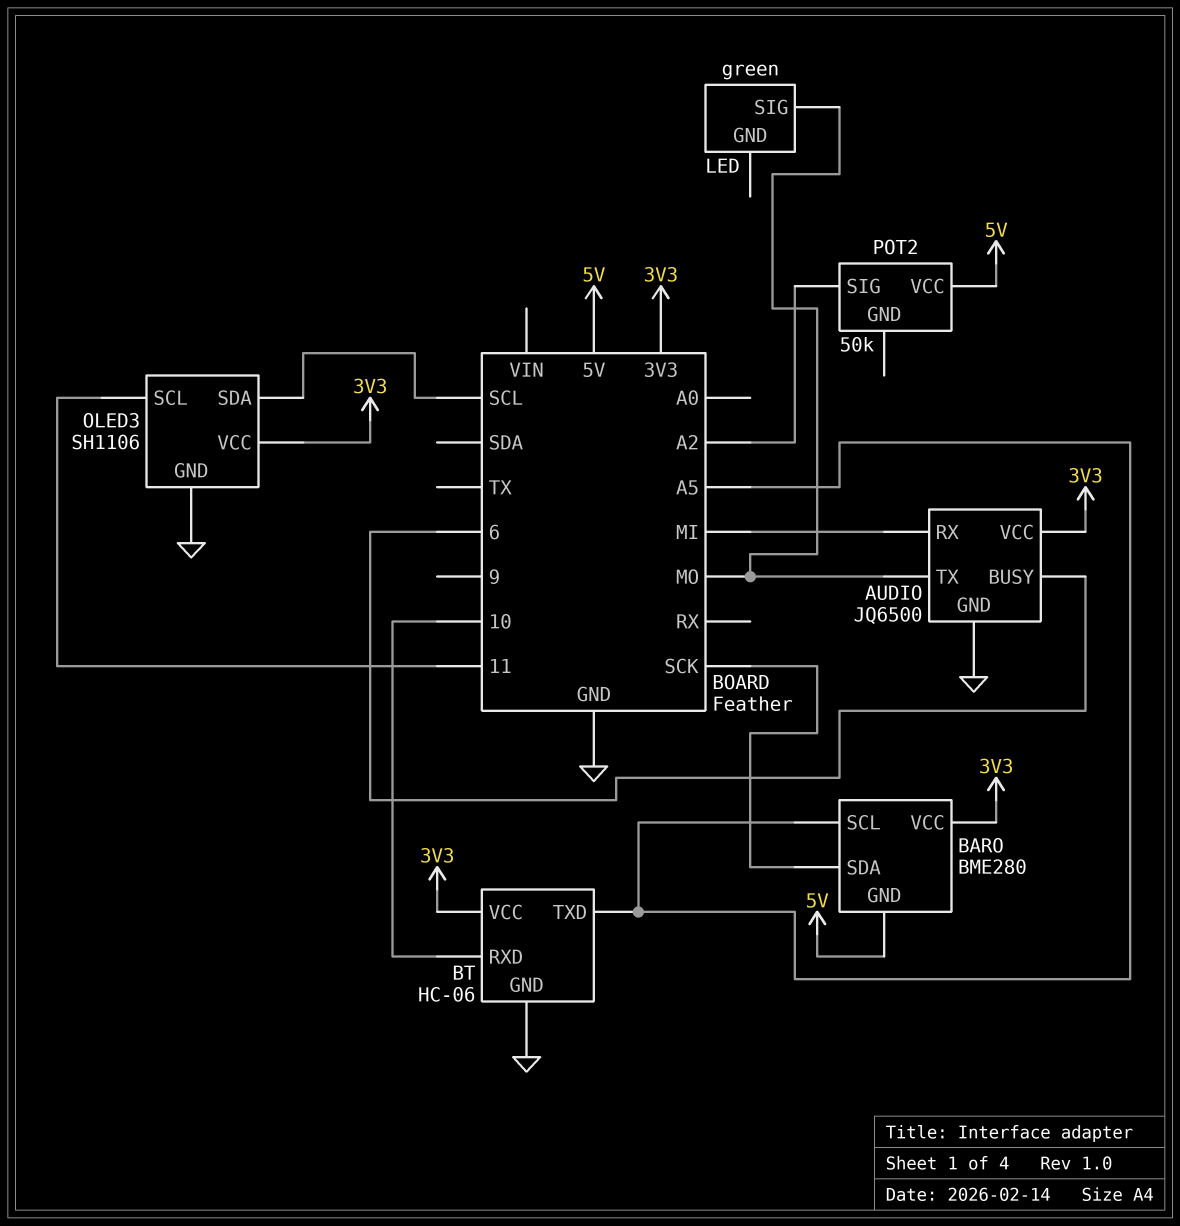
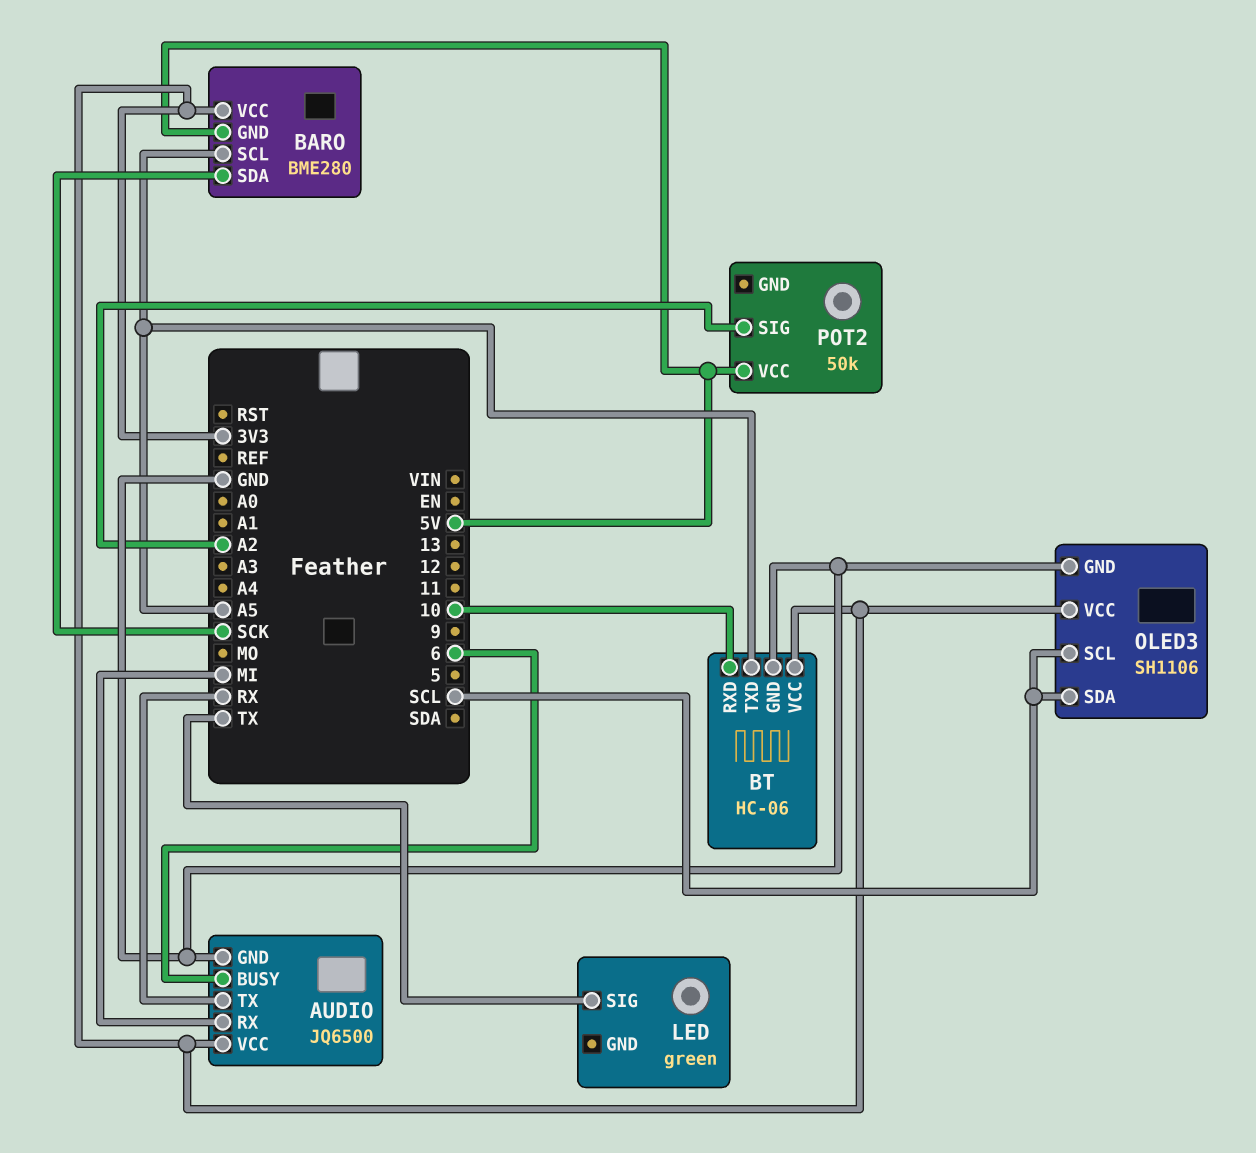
AUDIO pin TX: MO -> RX
LED pin SIG: MO -> TX
OLED3 pin SCL: 11 -> SCL

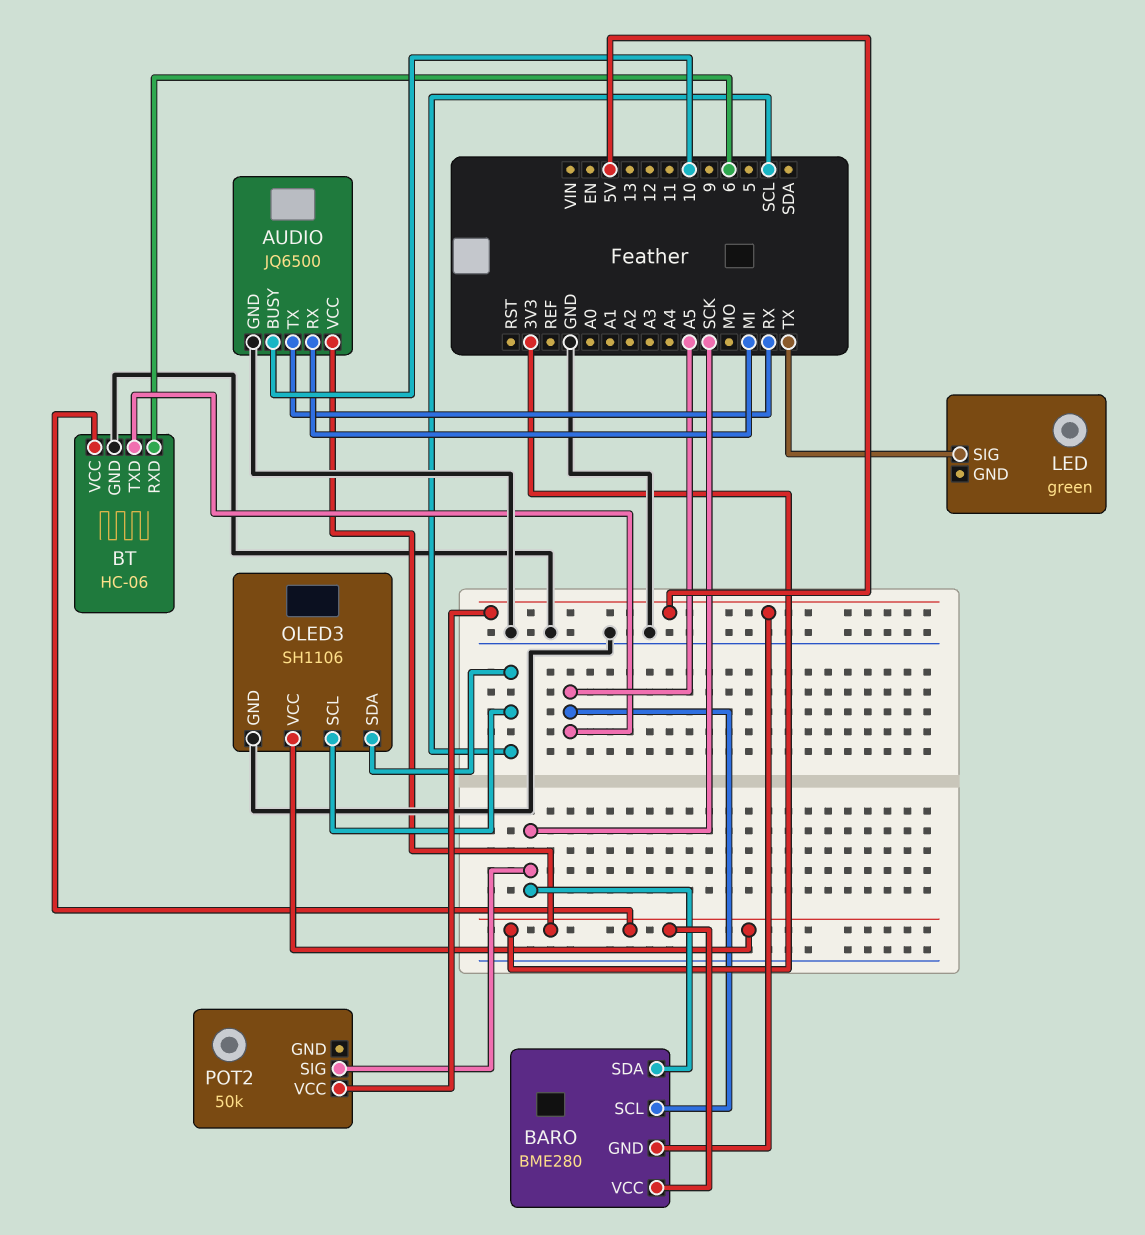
AUDIO pin BUSY: 6 -> 10
BT pin RXD: 10 -> 6
POT2 pin SIG: A2 -> SCK

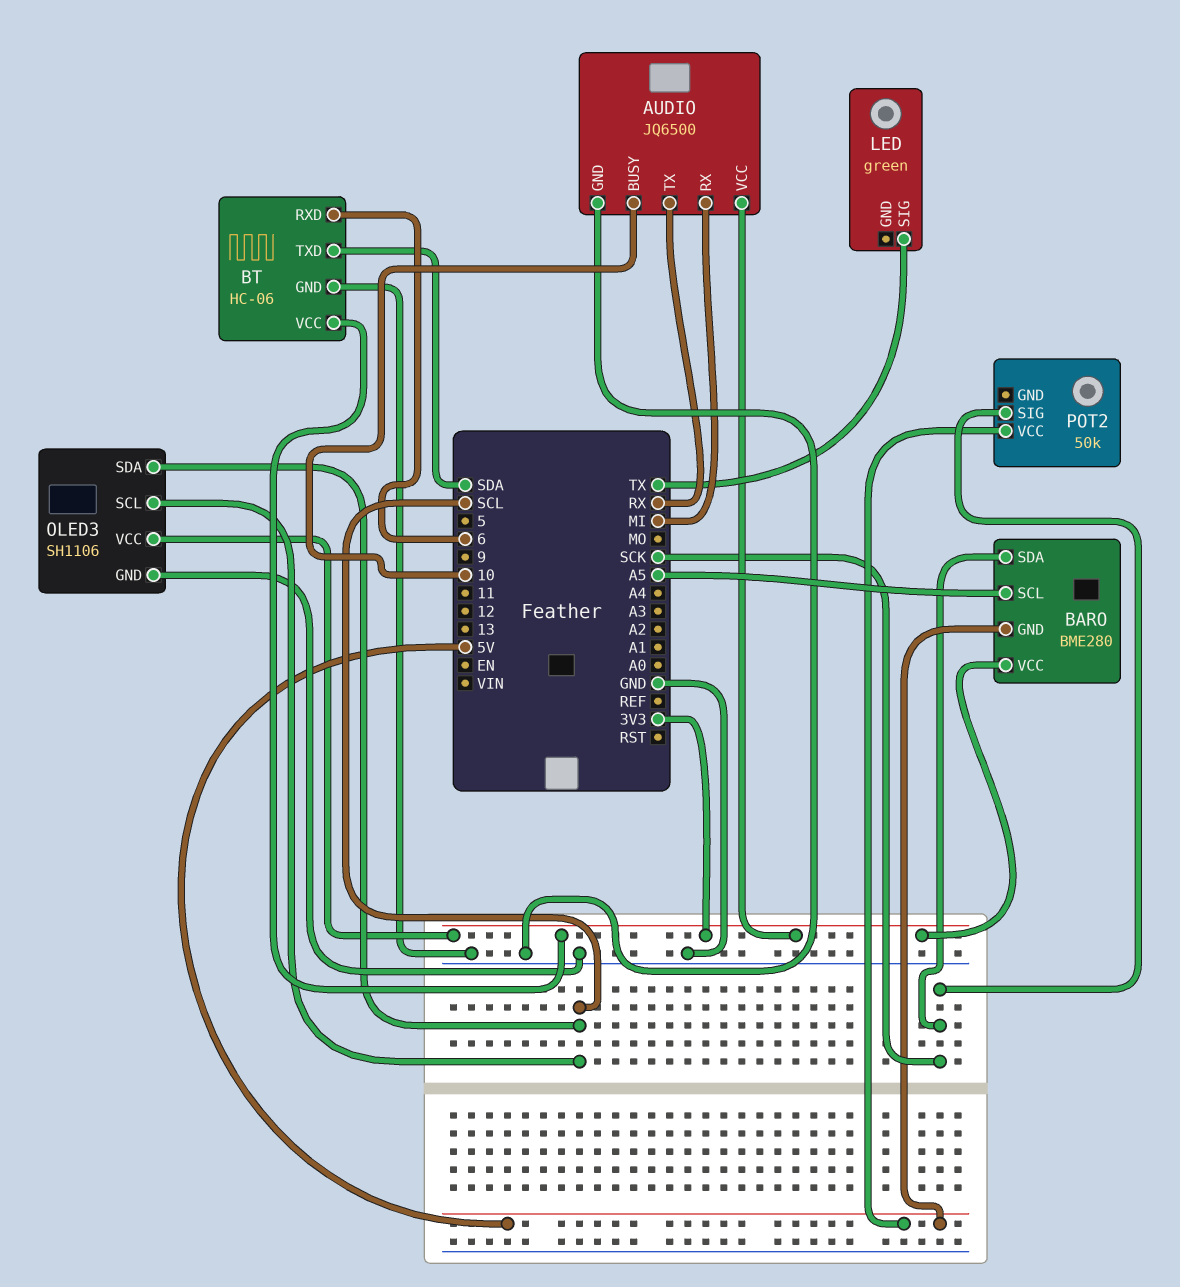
BT pin TXD: A5 -> SDA

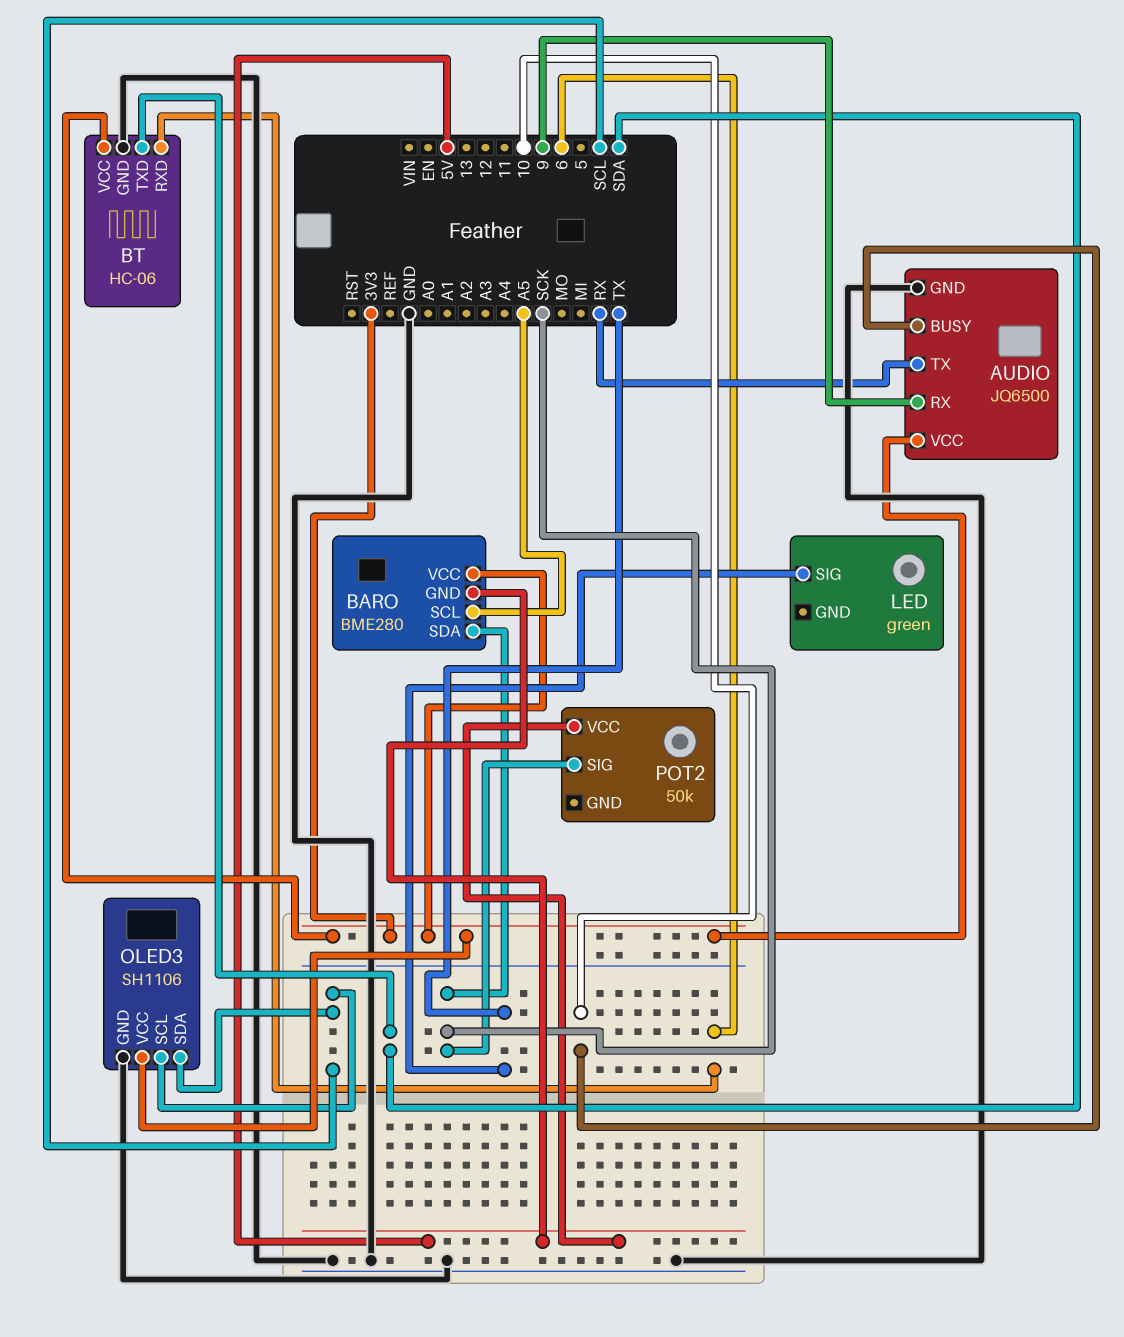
AUDIO pin RX: MI -> 9

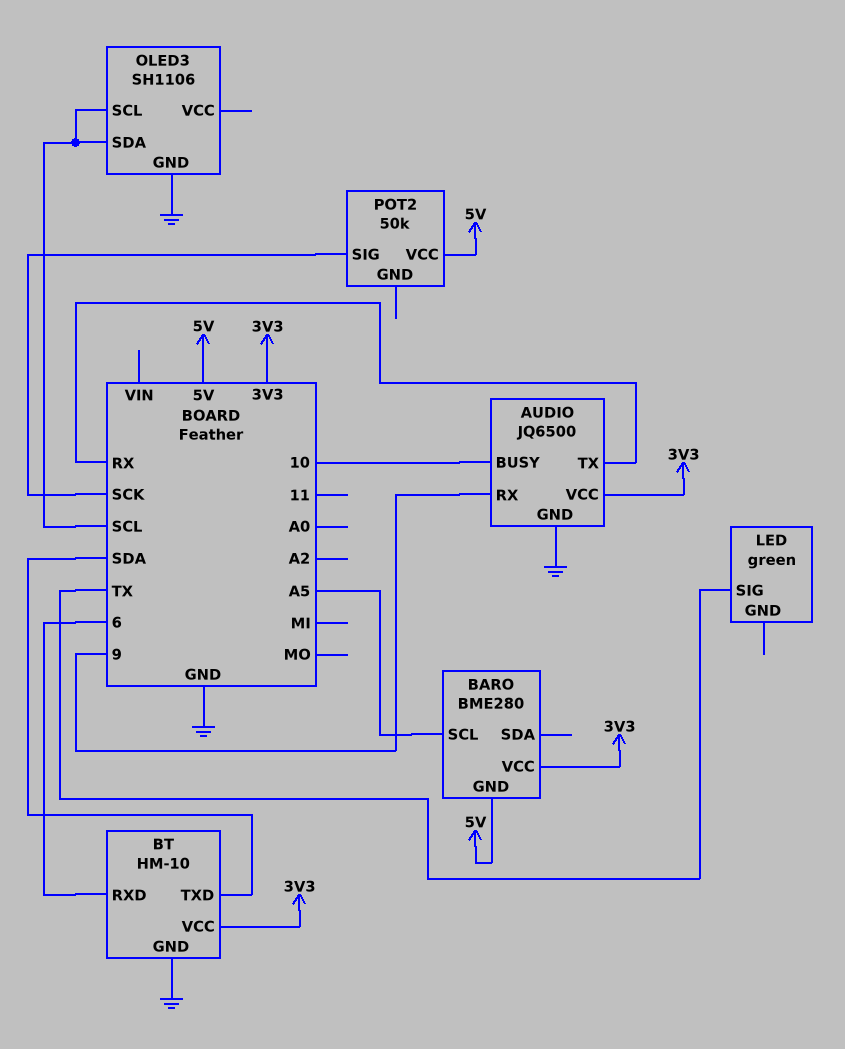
BARO pin SDA: SCK -> none
BT: HC-06 -> HM-10
OLED3 pin VCC: 3V3 -> none

